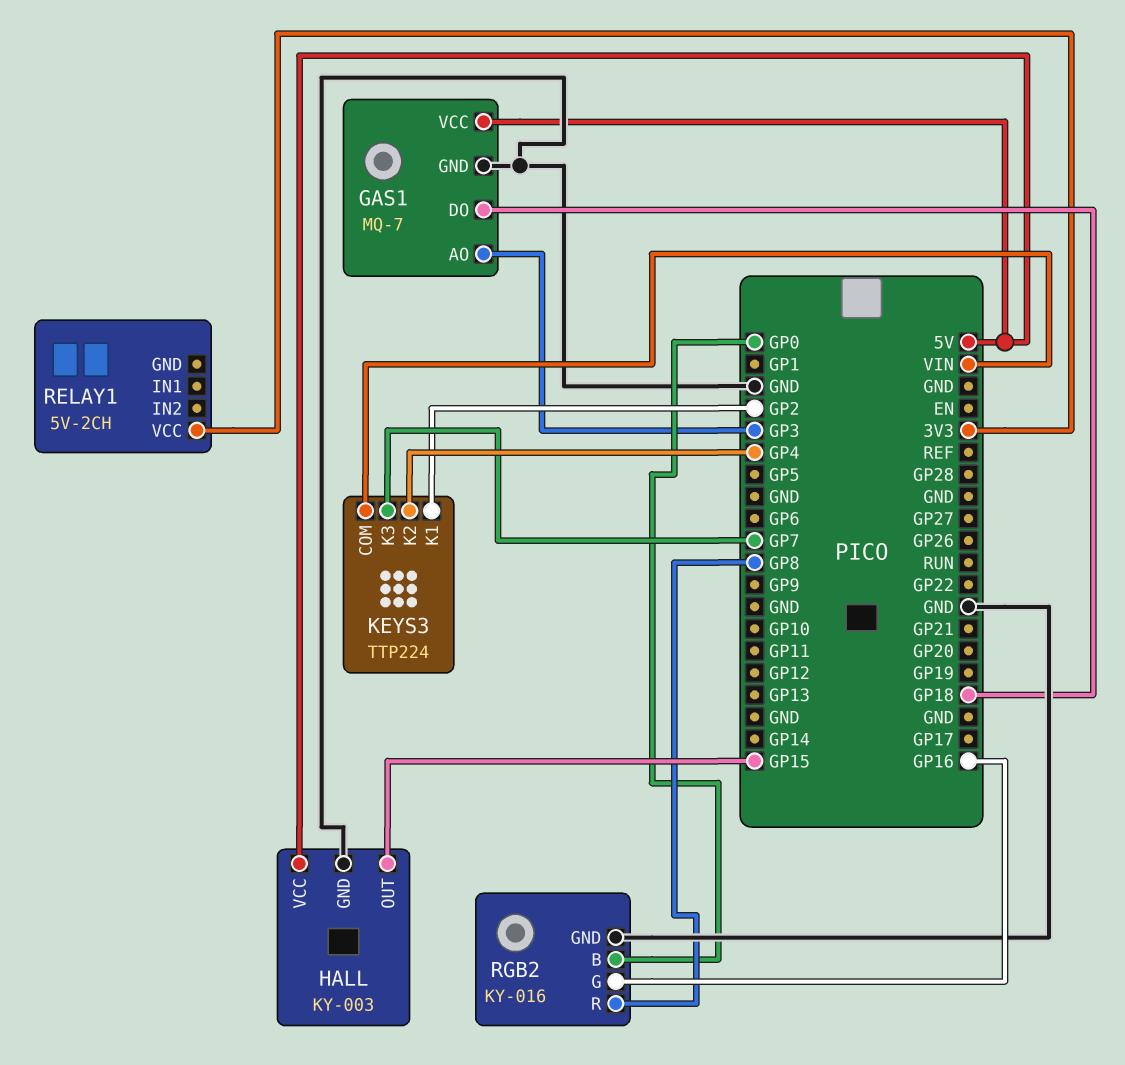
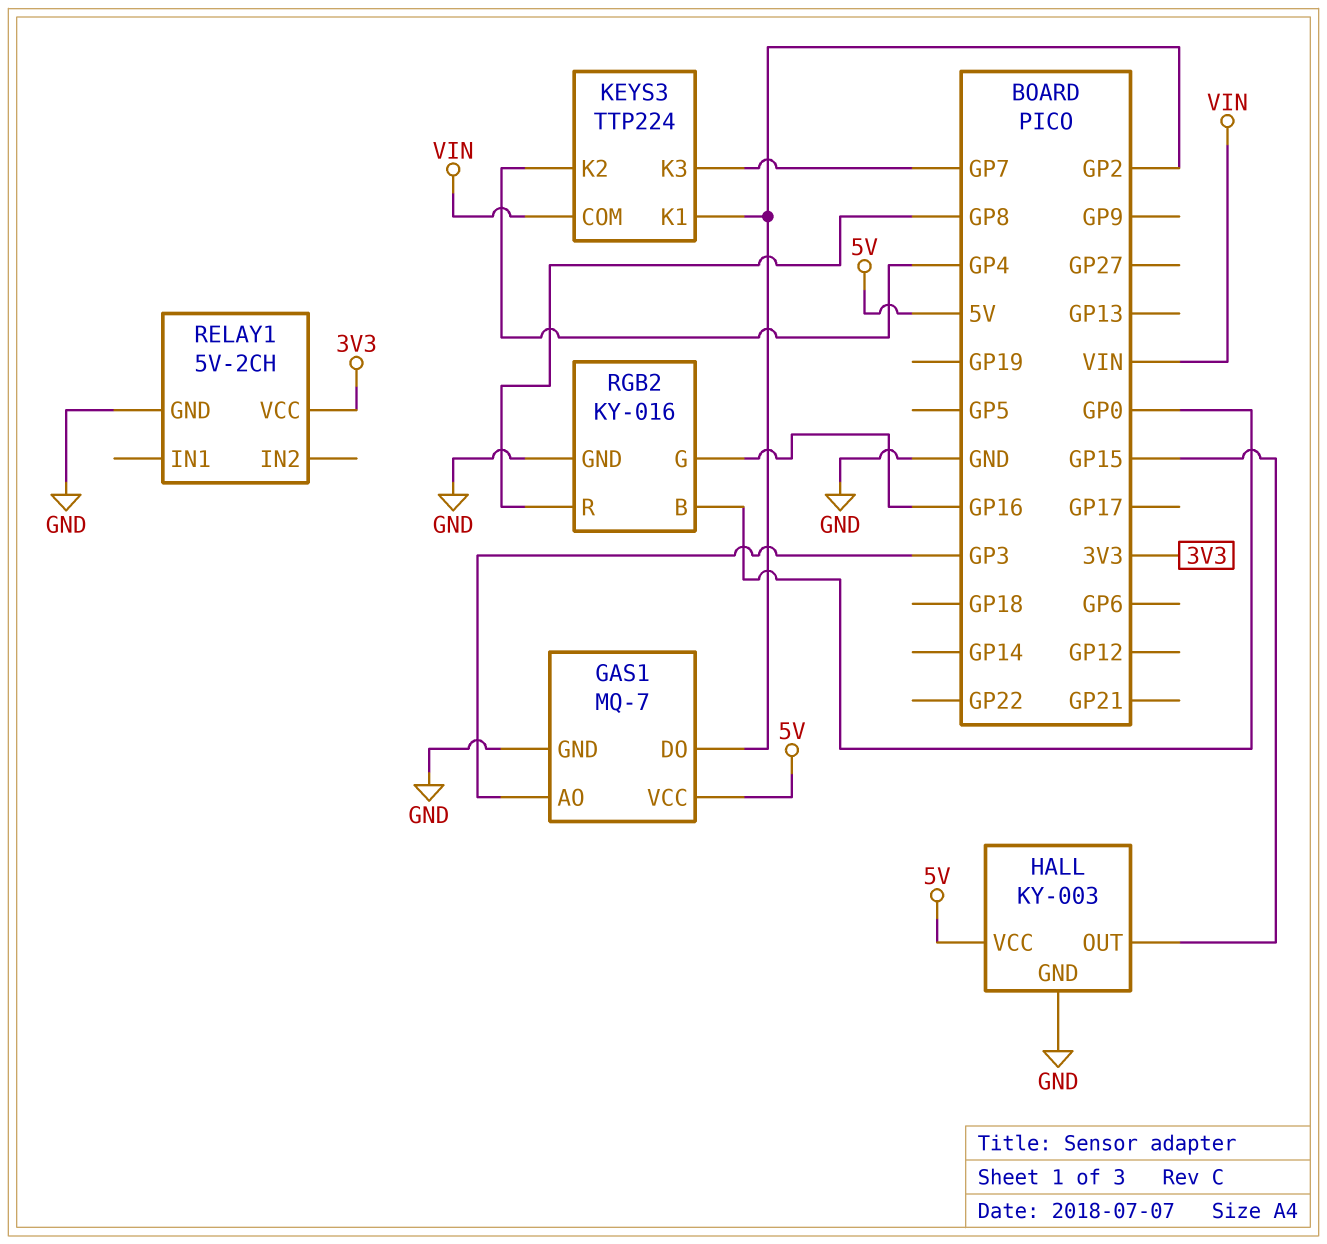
GAS1 pin DO: GP18 -> GP2
RELAY1 pin GND: none -> GND

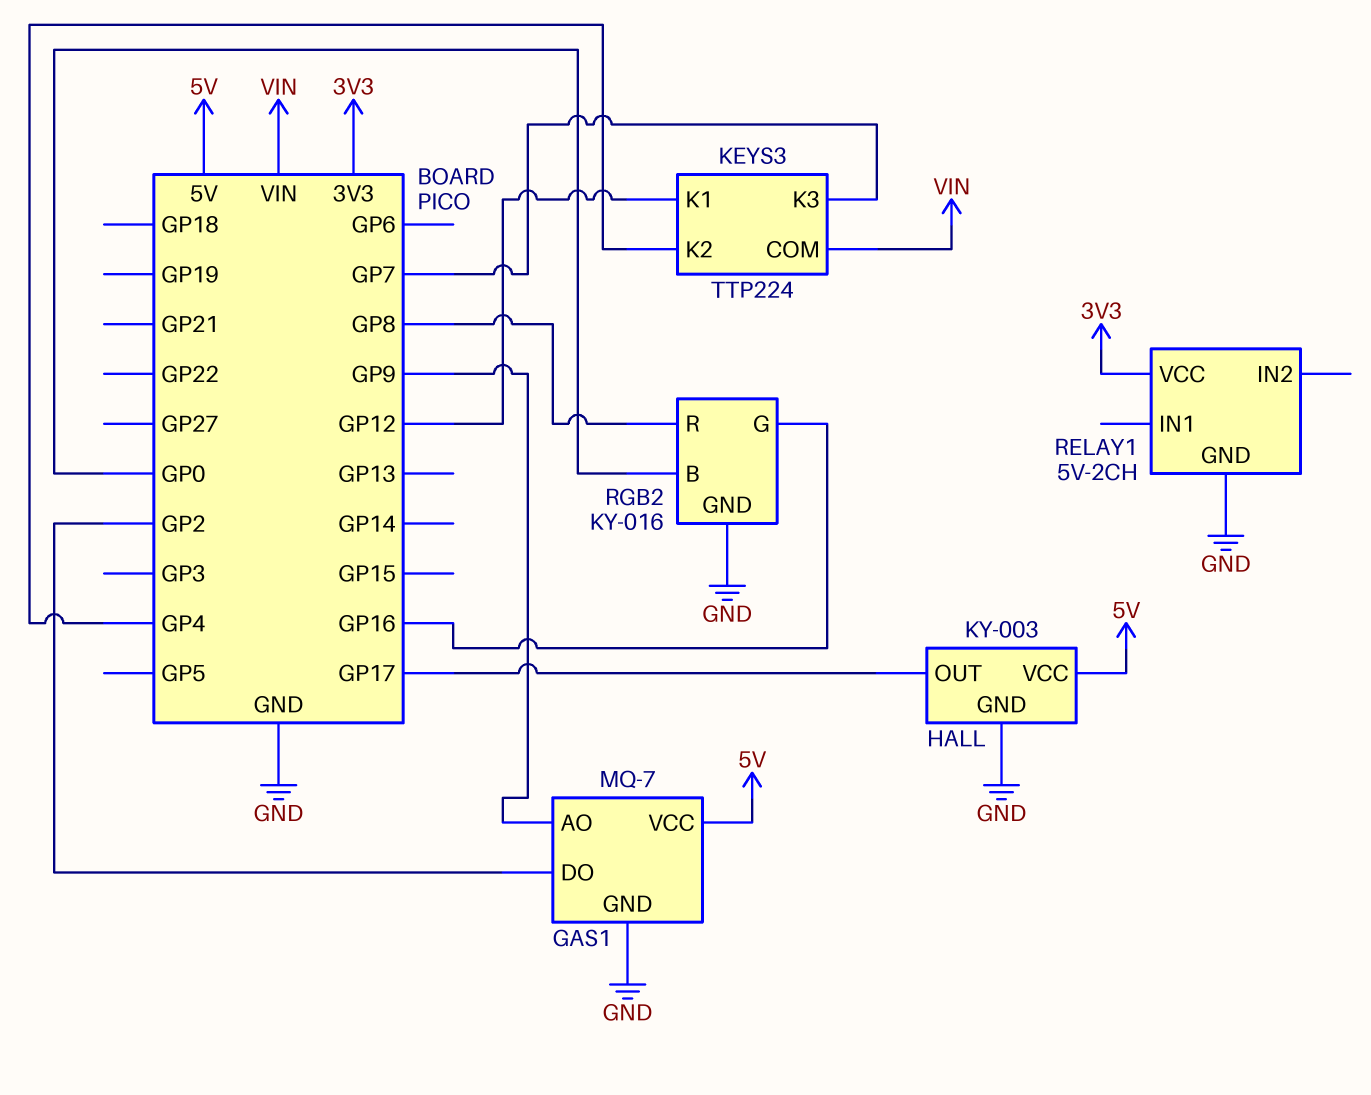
GAS1 pin AO: GP3 -> GP9
HALL pin OUT: GP15 -> GP17
KEYS3 pin K1: GP2 -> GP12

